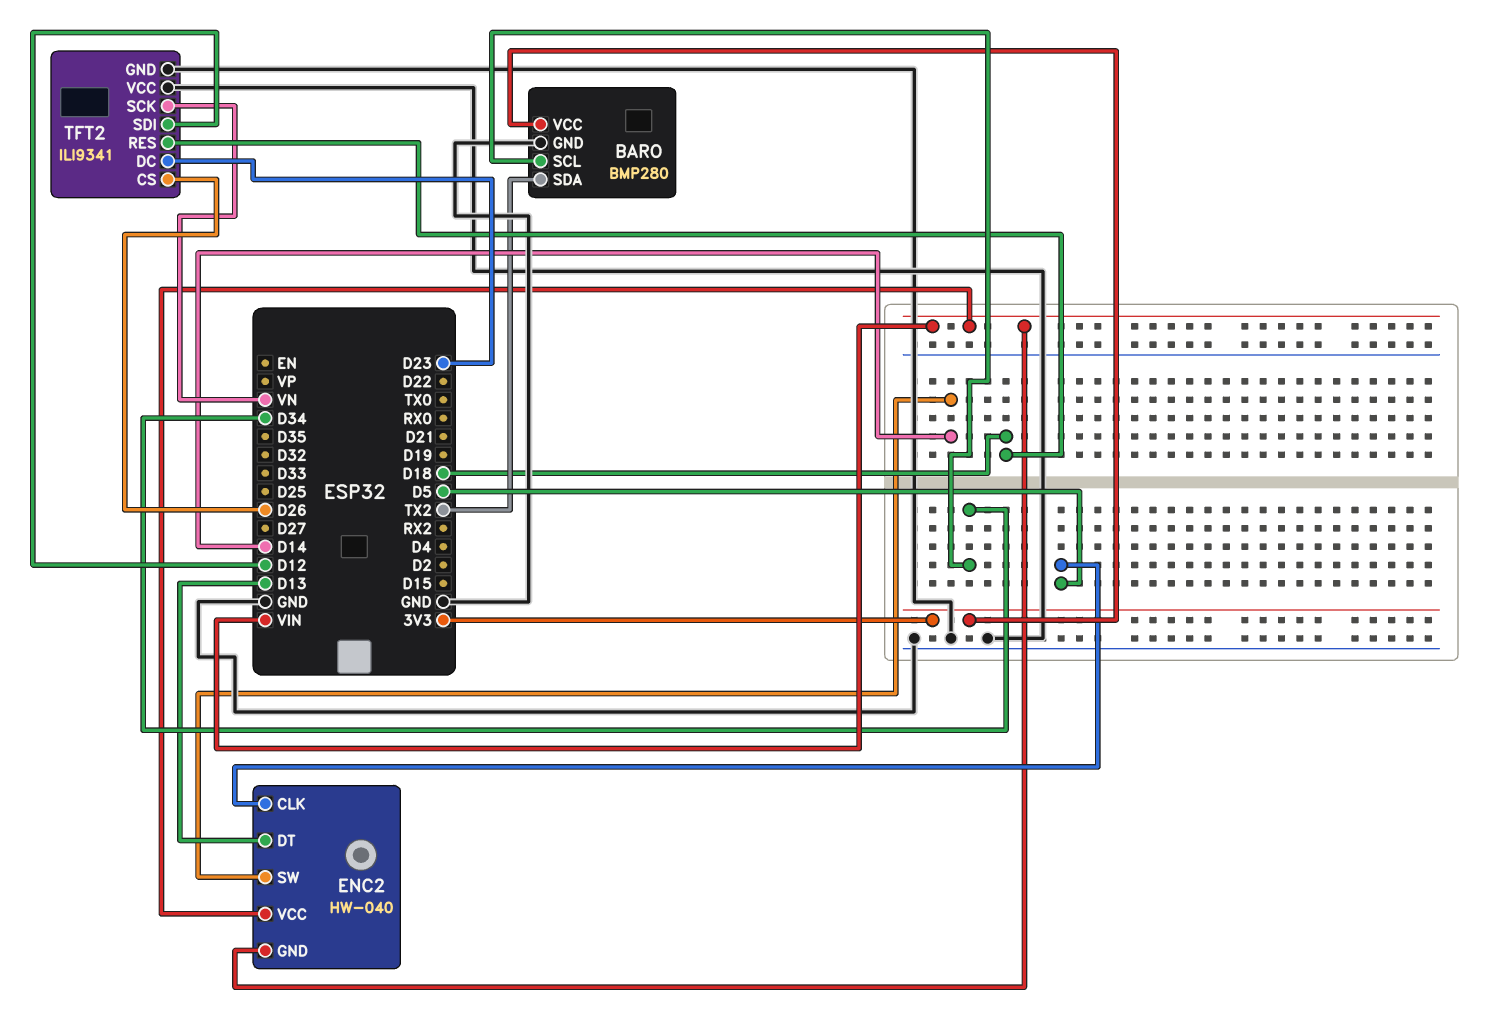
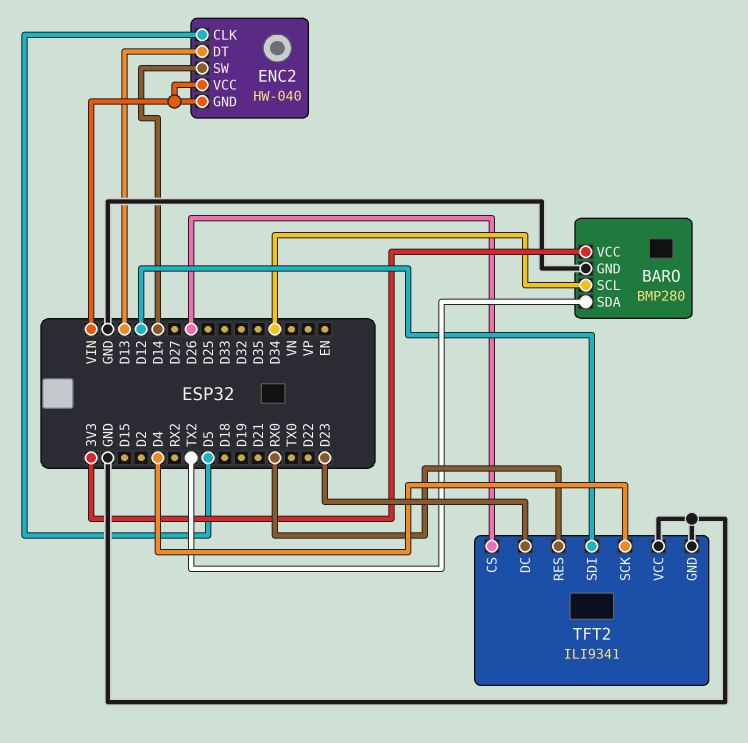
TFT2 pin RES: D18 -> RX0
TFT2 pin SCK: VN -> D4

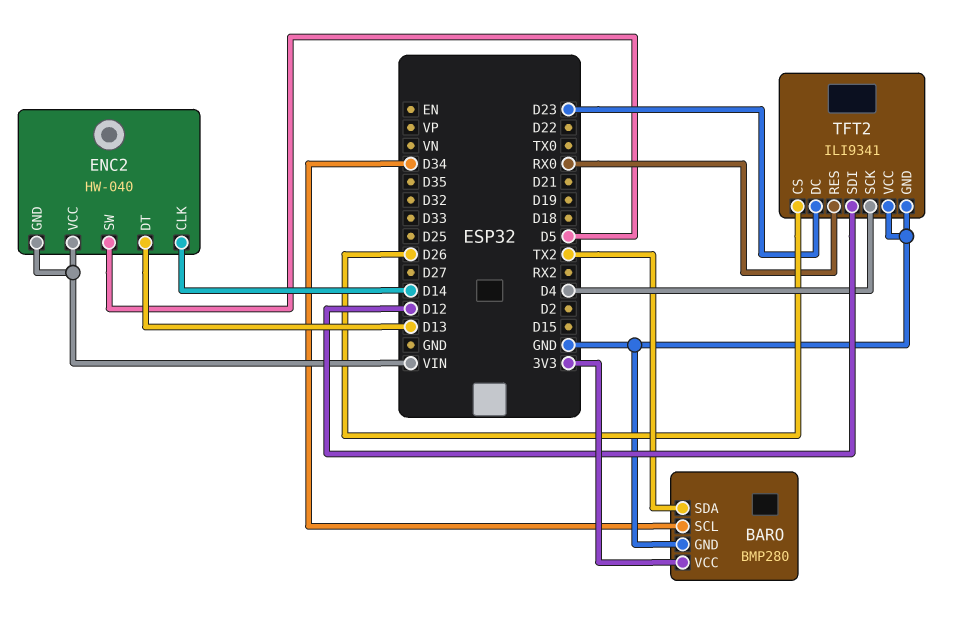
ENC2 pin CLK: D5 -> D14
ENC2 pin SW: D14 -> D5

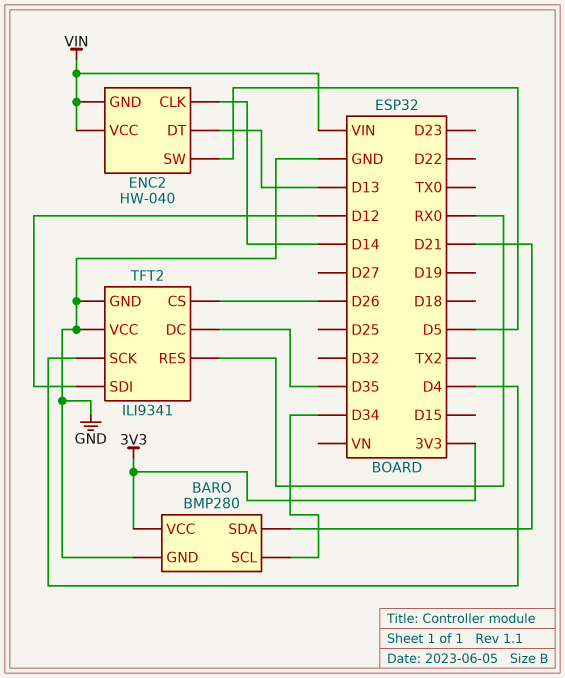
BARO pin SDA: TX2 -> D21
TFT2 pin DC: D23 -> D35

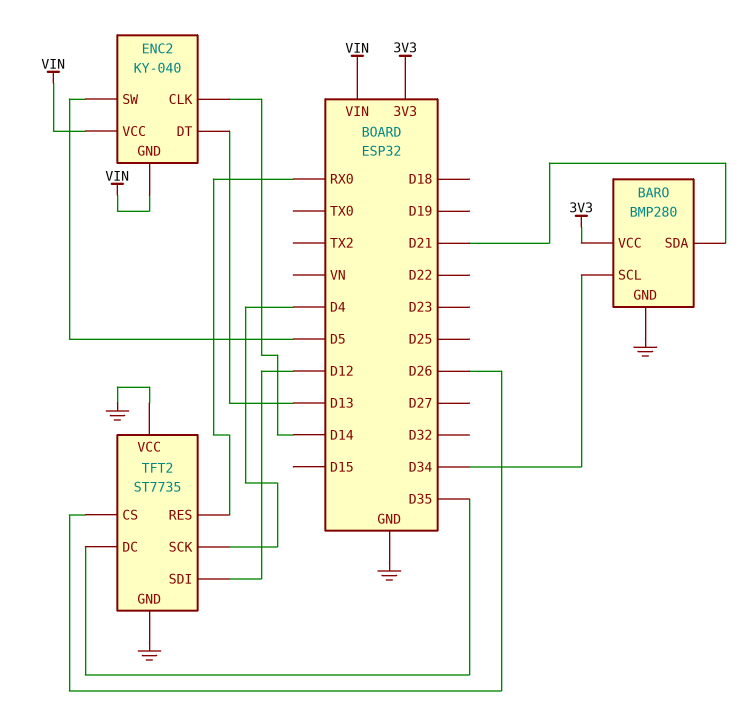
ENC2: HW-040 -> KY-040
TFT2: ILI9341 -> ST7735

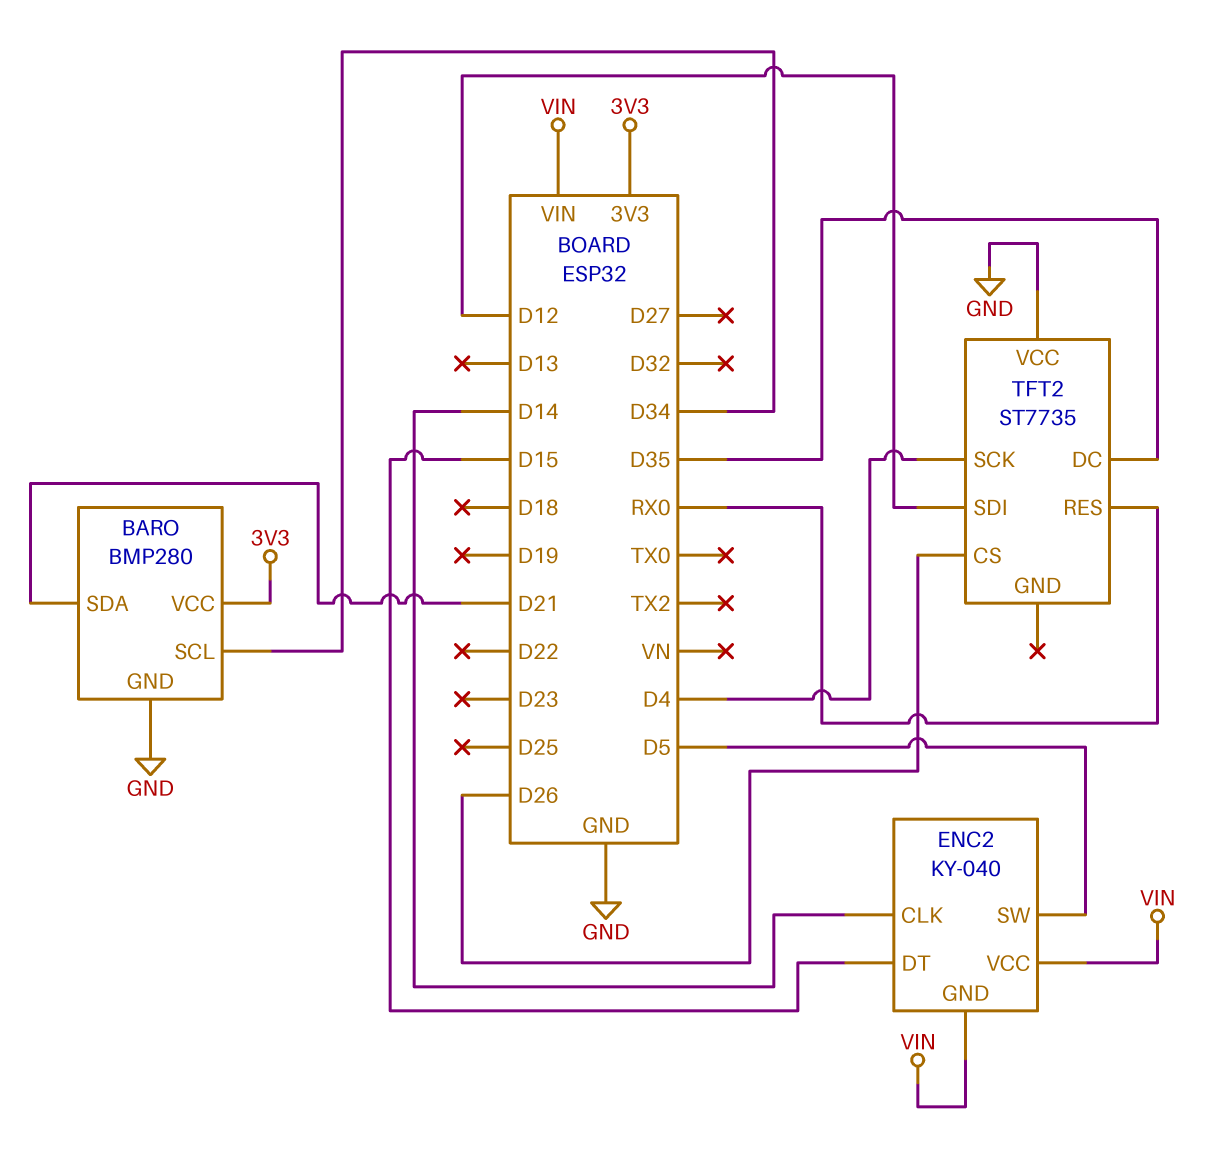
ENC2 pin DT: D13 -> D15
TFT2 pin GND: GND -> none

